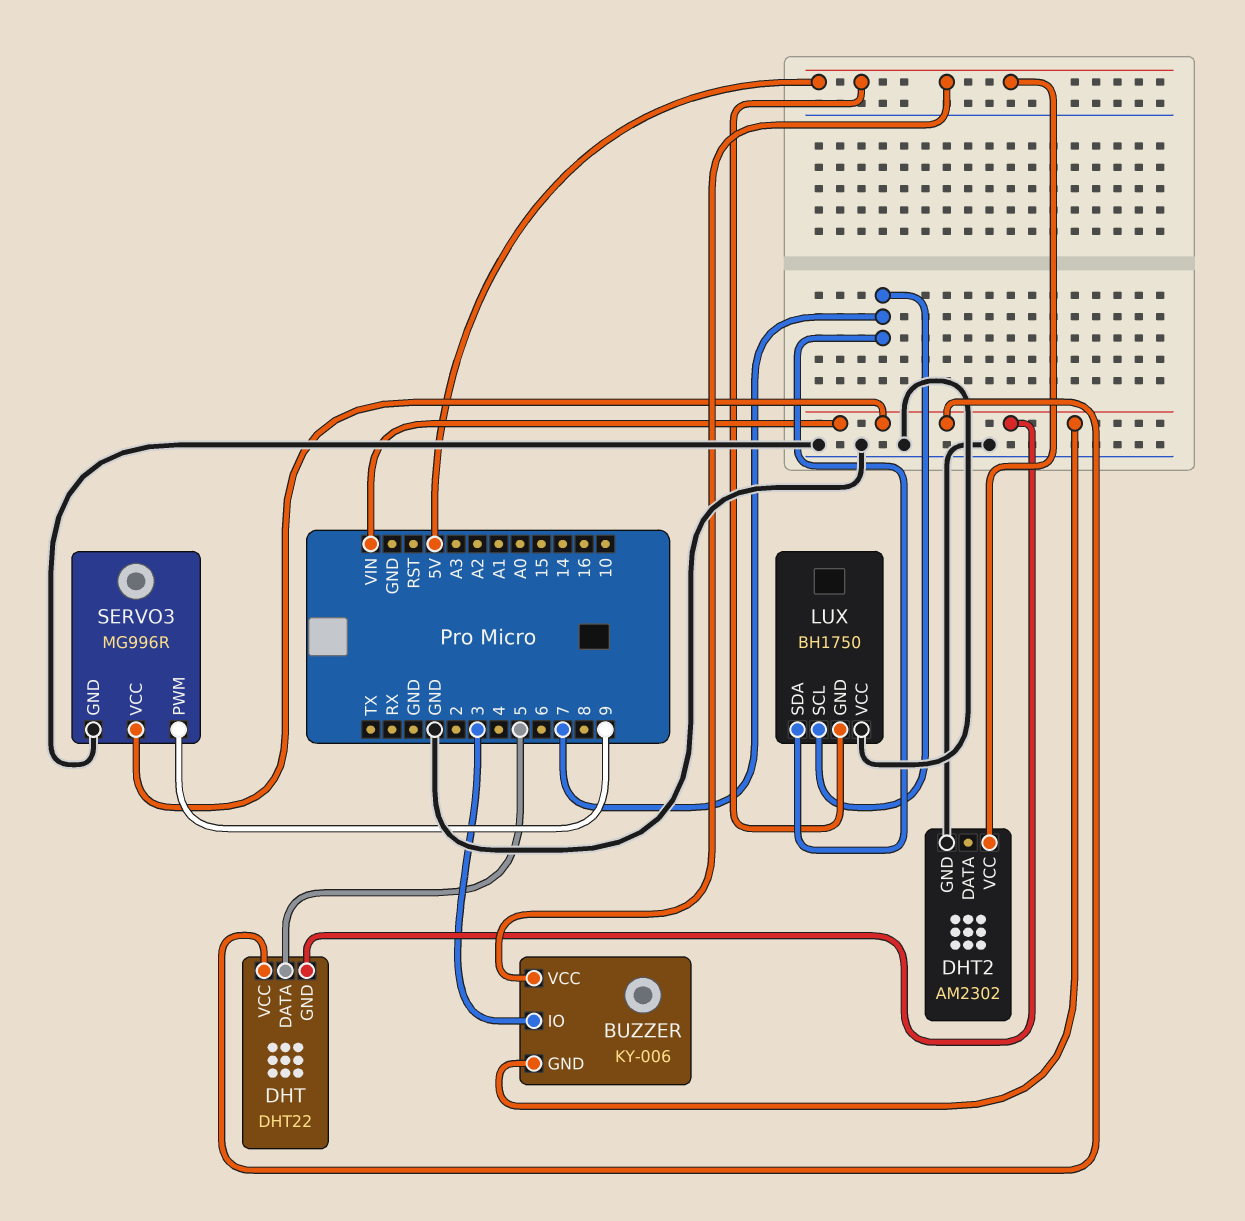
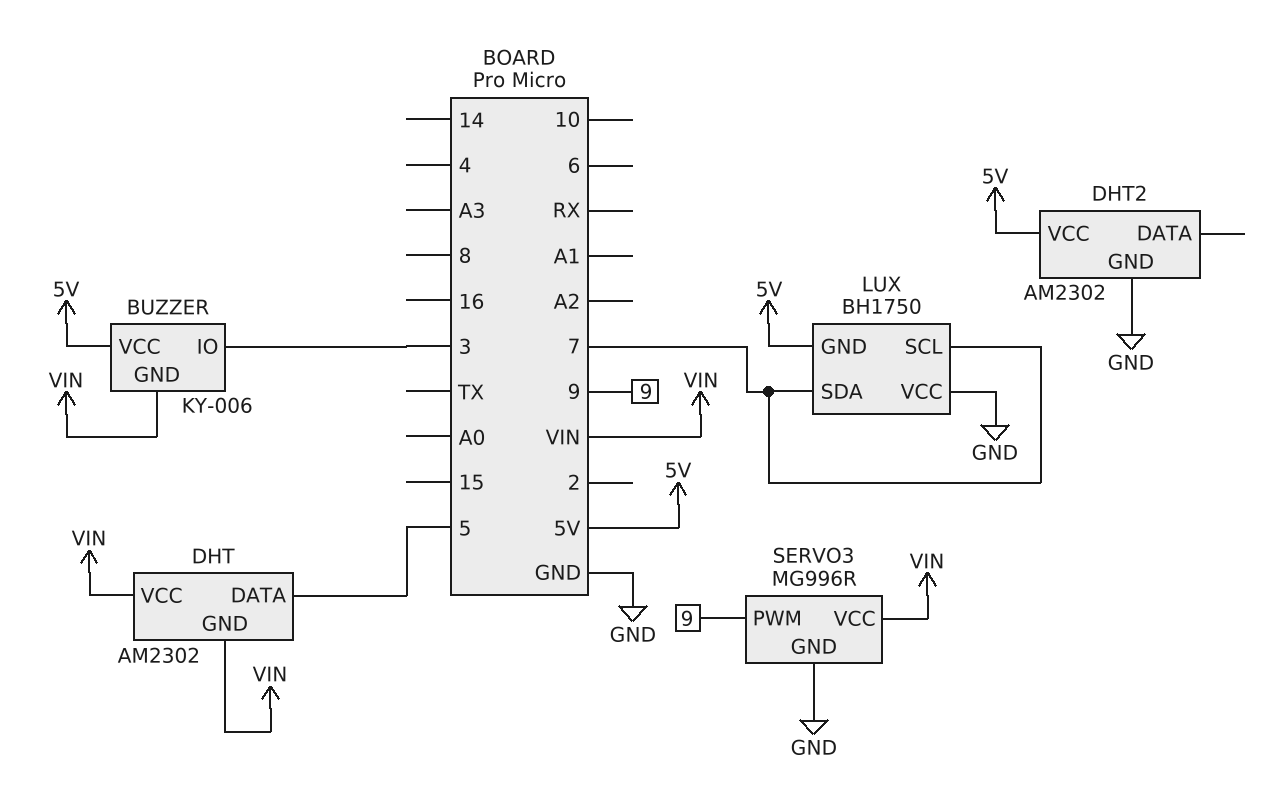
DHT: DHT22 -> AM2302

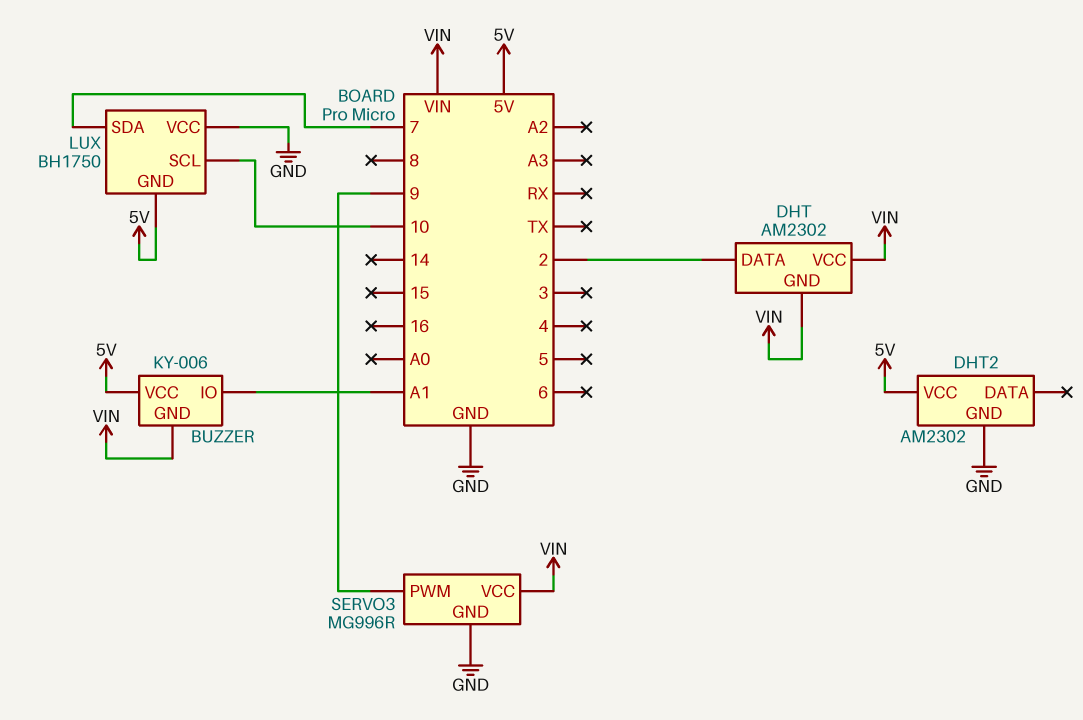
BUZZER pin IO: 3 -> A1
DHT pin DATA: 5 -> 2
LUX pin SCL: 7 -> 10

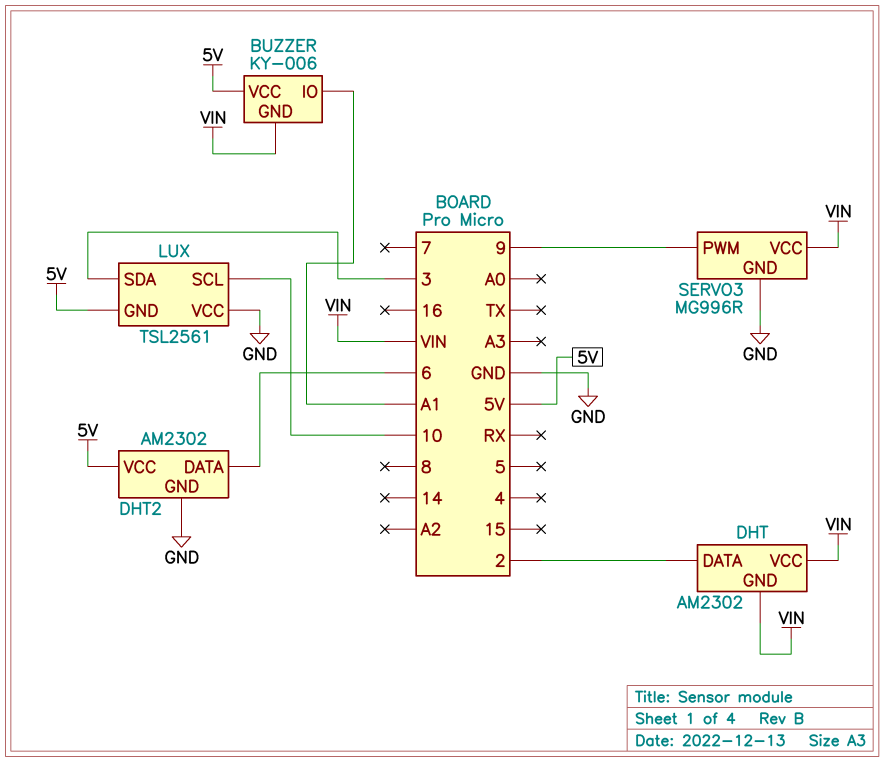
DHT2 pin DATA: none -> 6
LUX: BH1750 -> TSL2561
LUX pin SDA: 7 -> 3

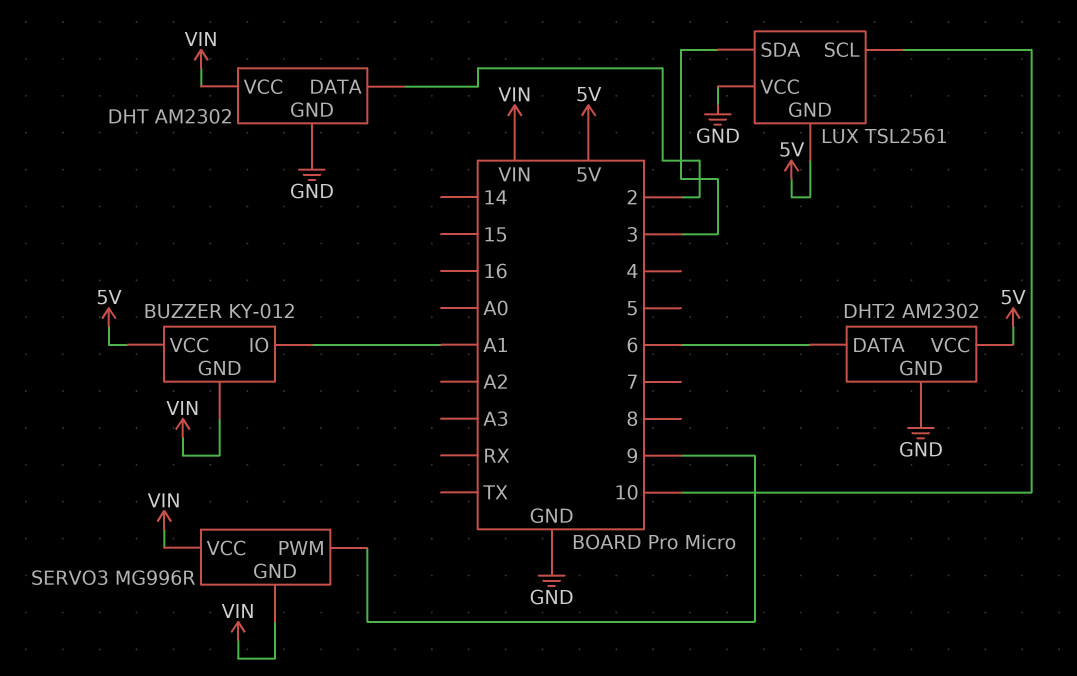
BUZZER: KY-006 -> KY-012
DHT pin GND: VIN -> GND
SERVO3 pin GND: GND -> VIN

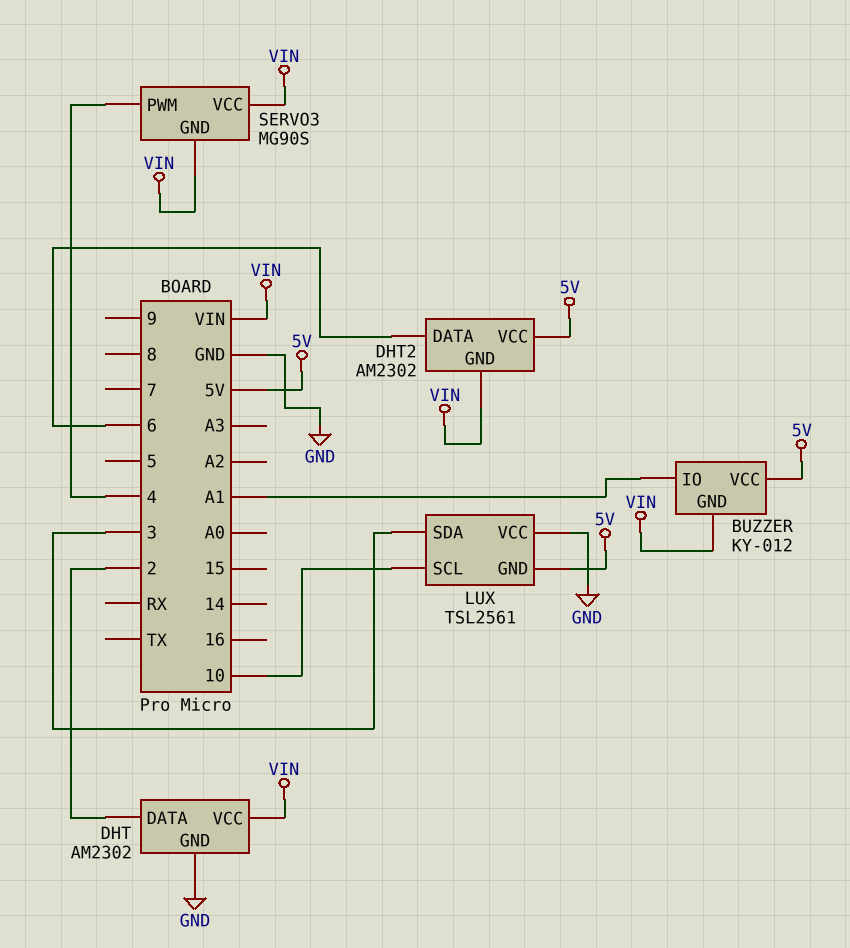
DHT2 pin GND: GND -> VIN
SERVO3: MG996R -> MG90S
SERVO3 pin PWM: 9 -> 4

